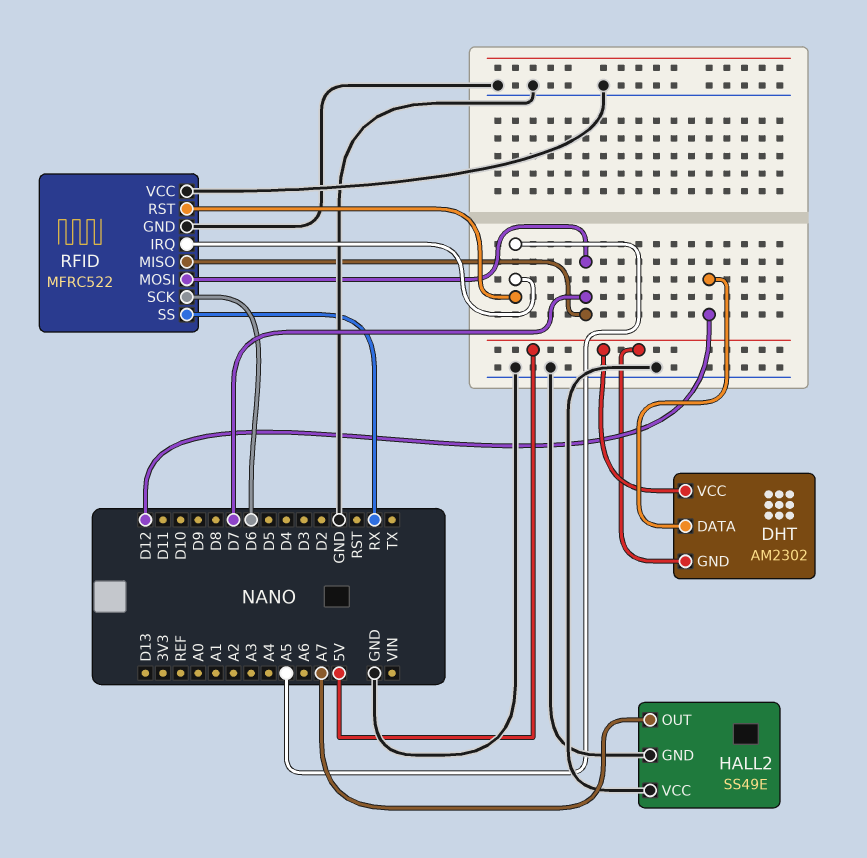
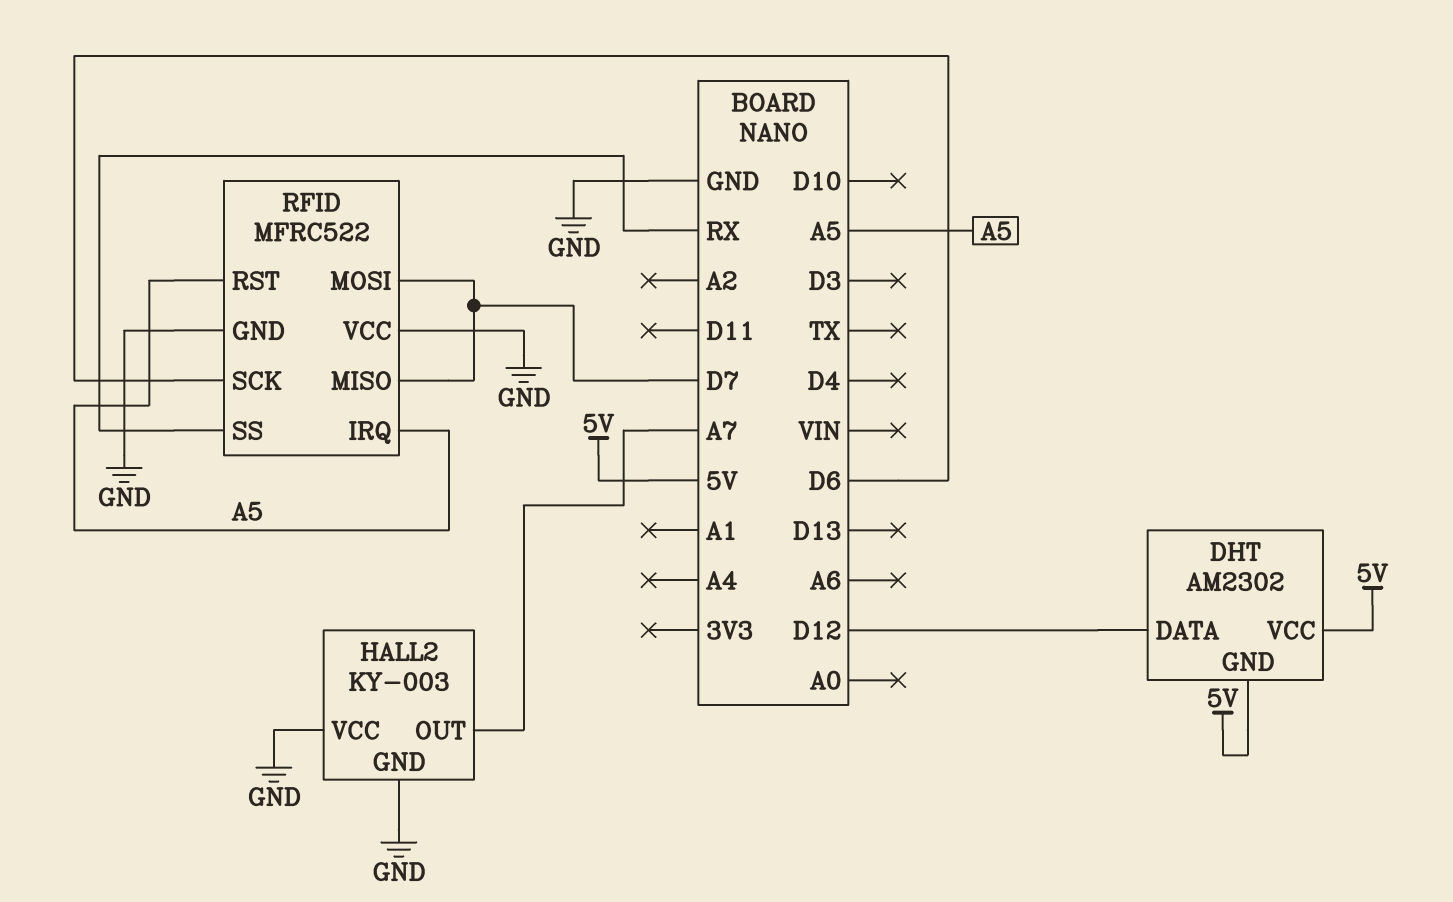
HALL2: SS49E -> KY-003

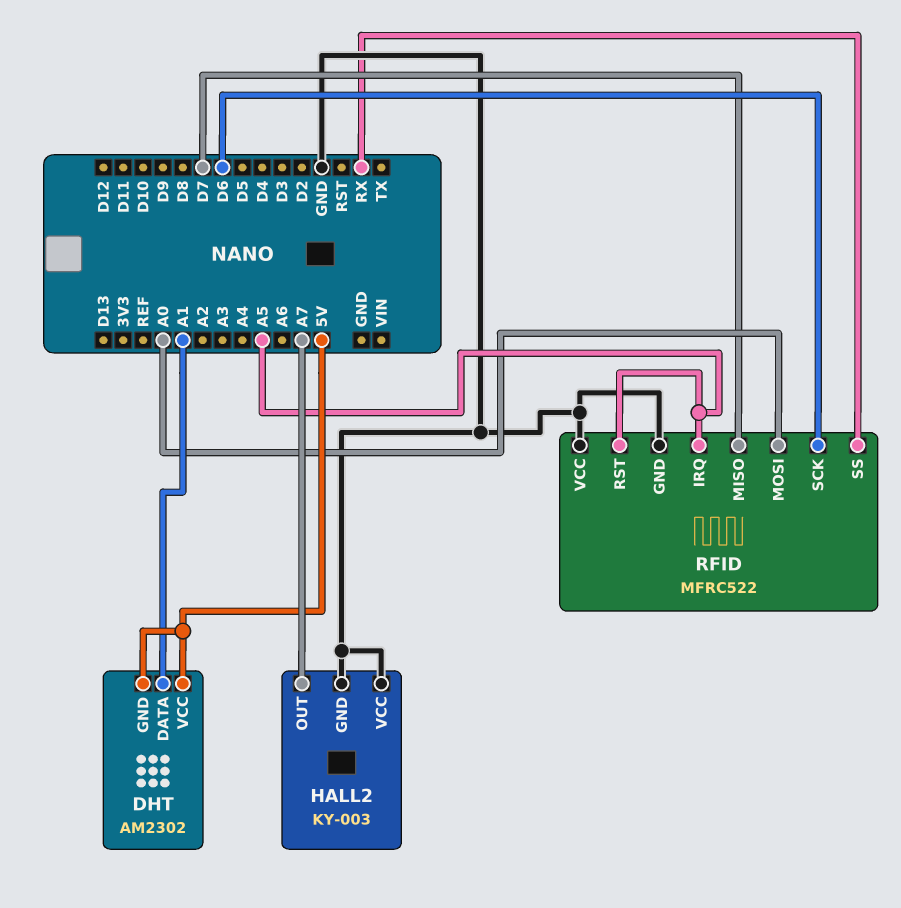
DHT pin DATA: D12 -> A1
RFID pin MOSI: D7 -> A0

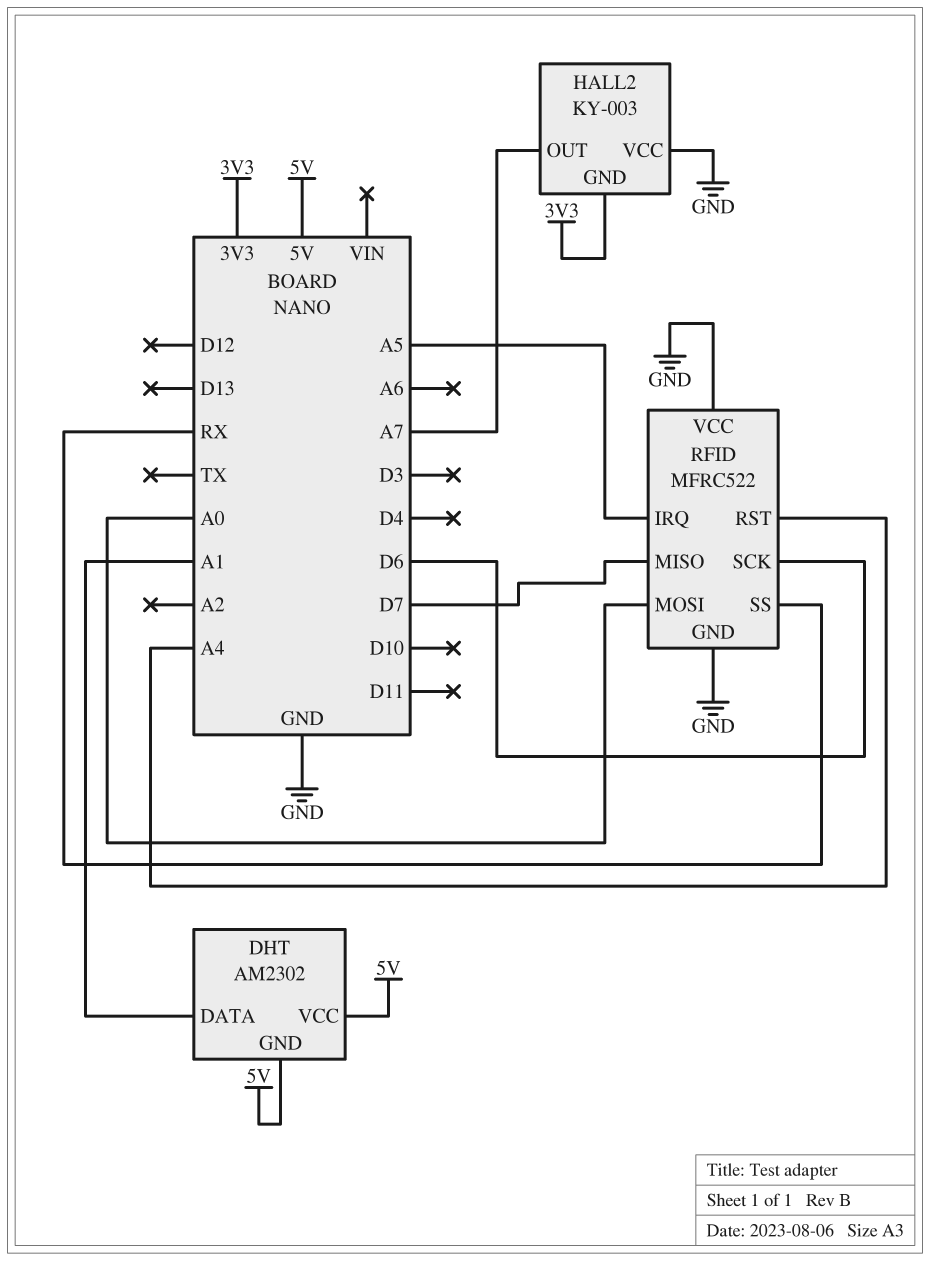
HALL2 pin GND: GND -> 3V3
RFID pin RST: A5 -> A4

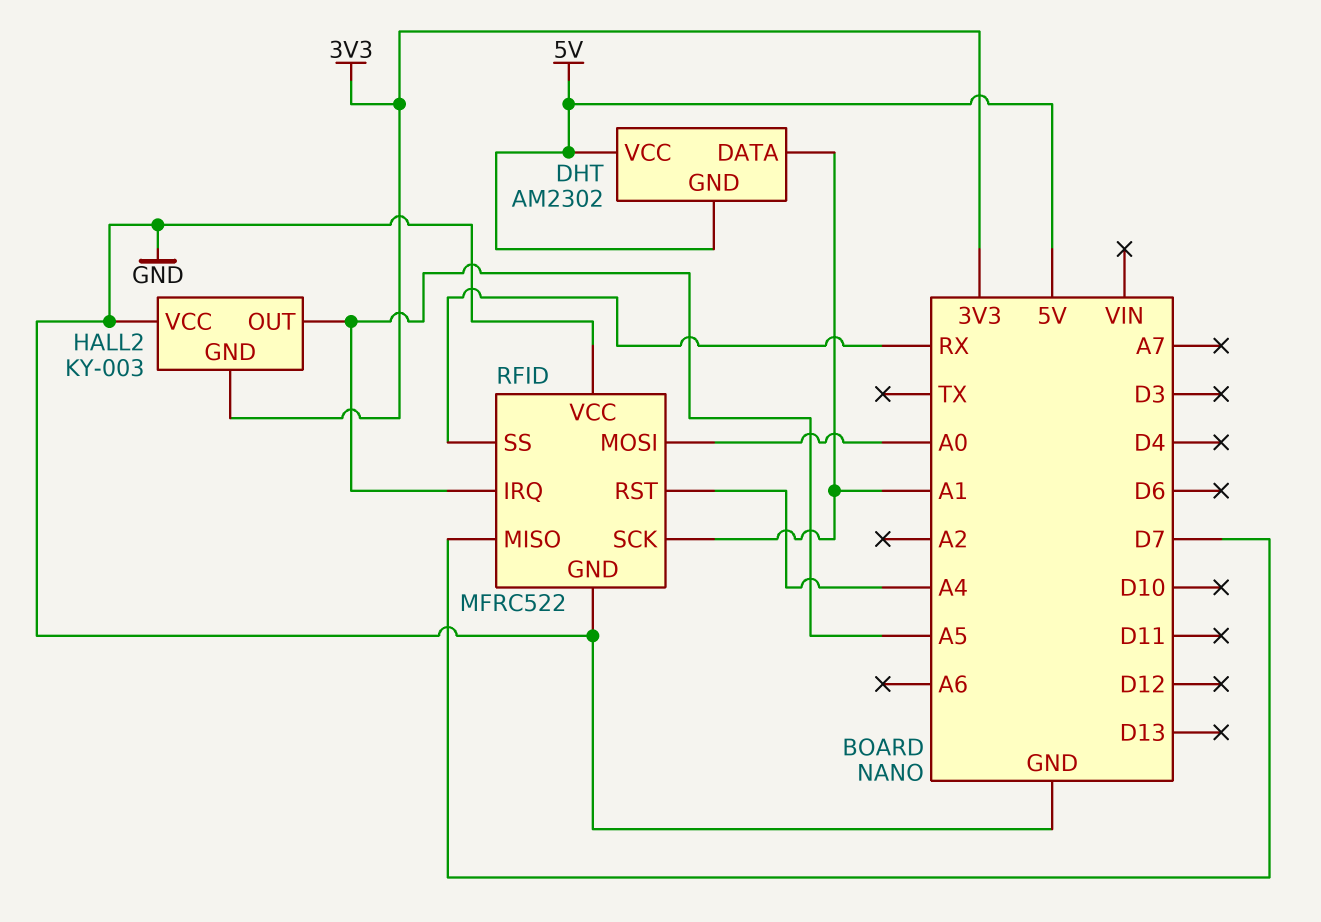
HALL2 pin OUT: A7 -> A5
RFID pin SCK: D6 -> A1

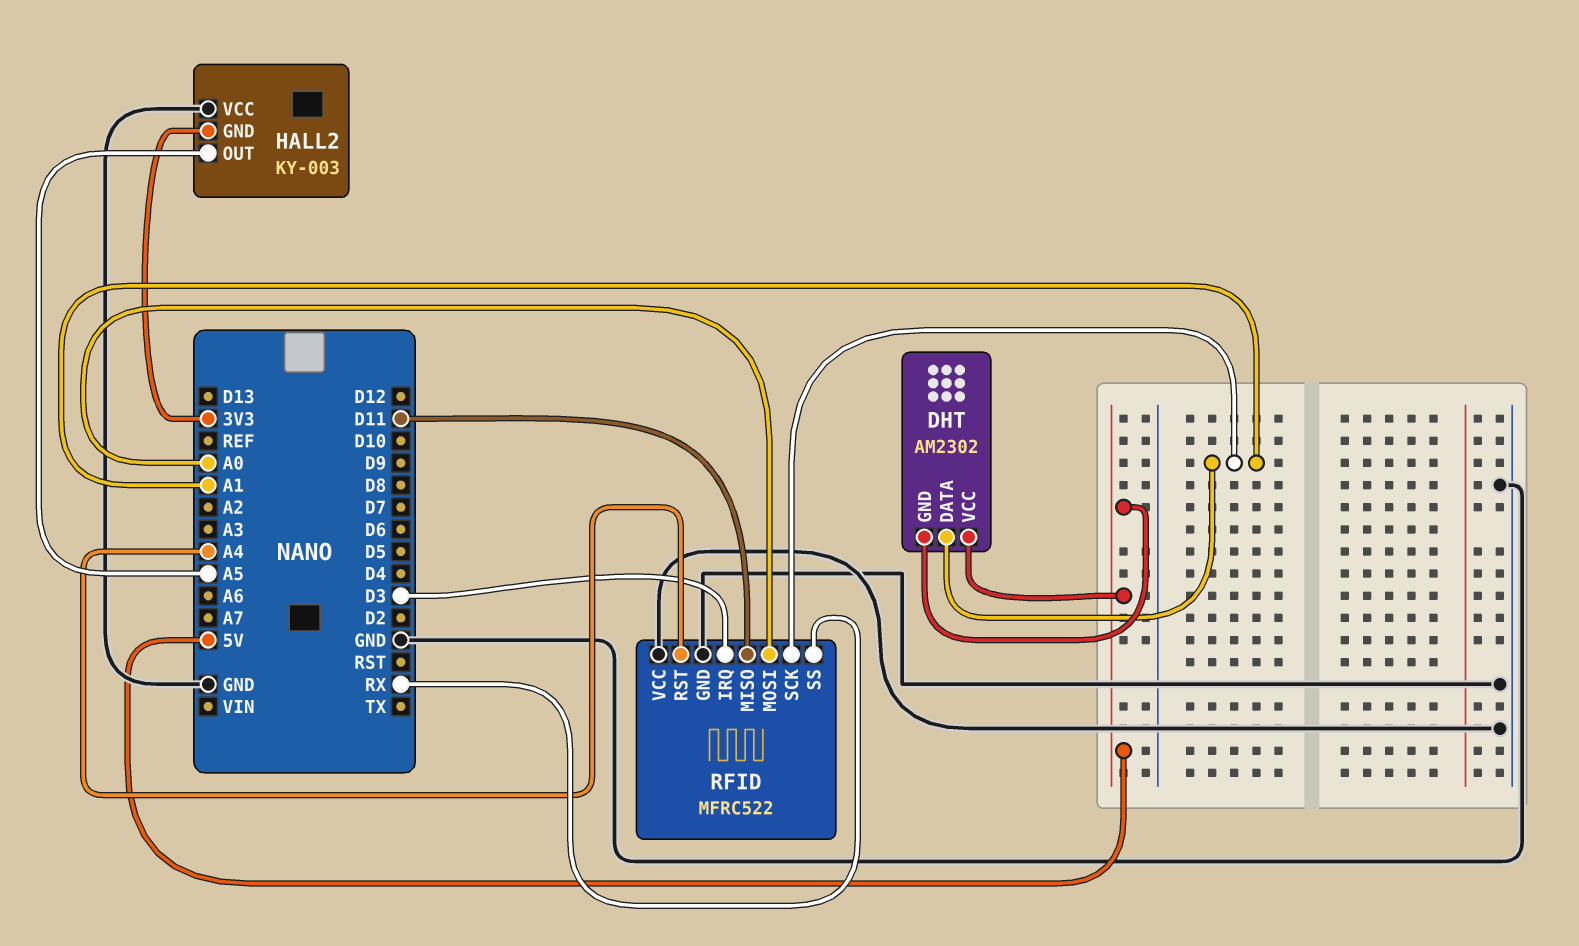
RFID pin IRQ: A5 -> D3
RFID pin MISO: D7 -> D11

